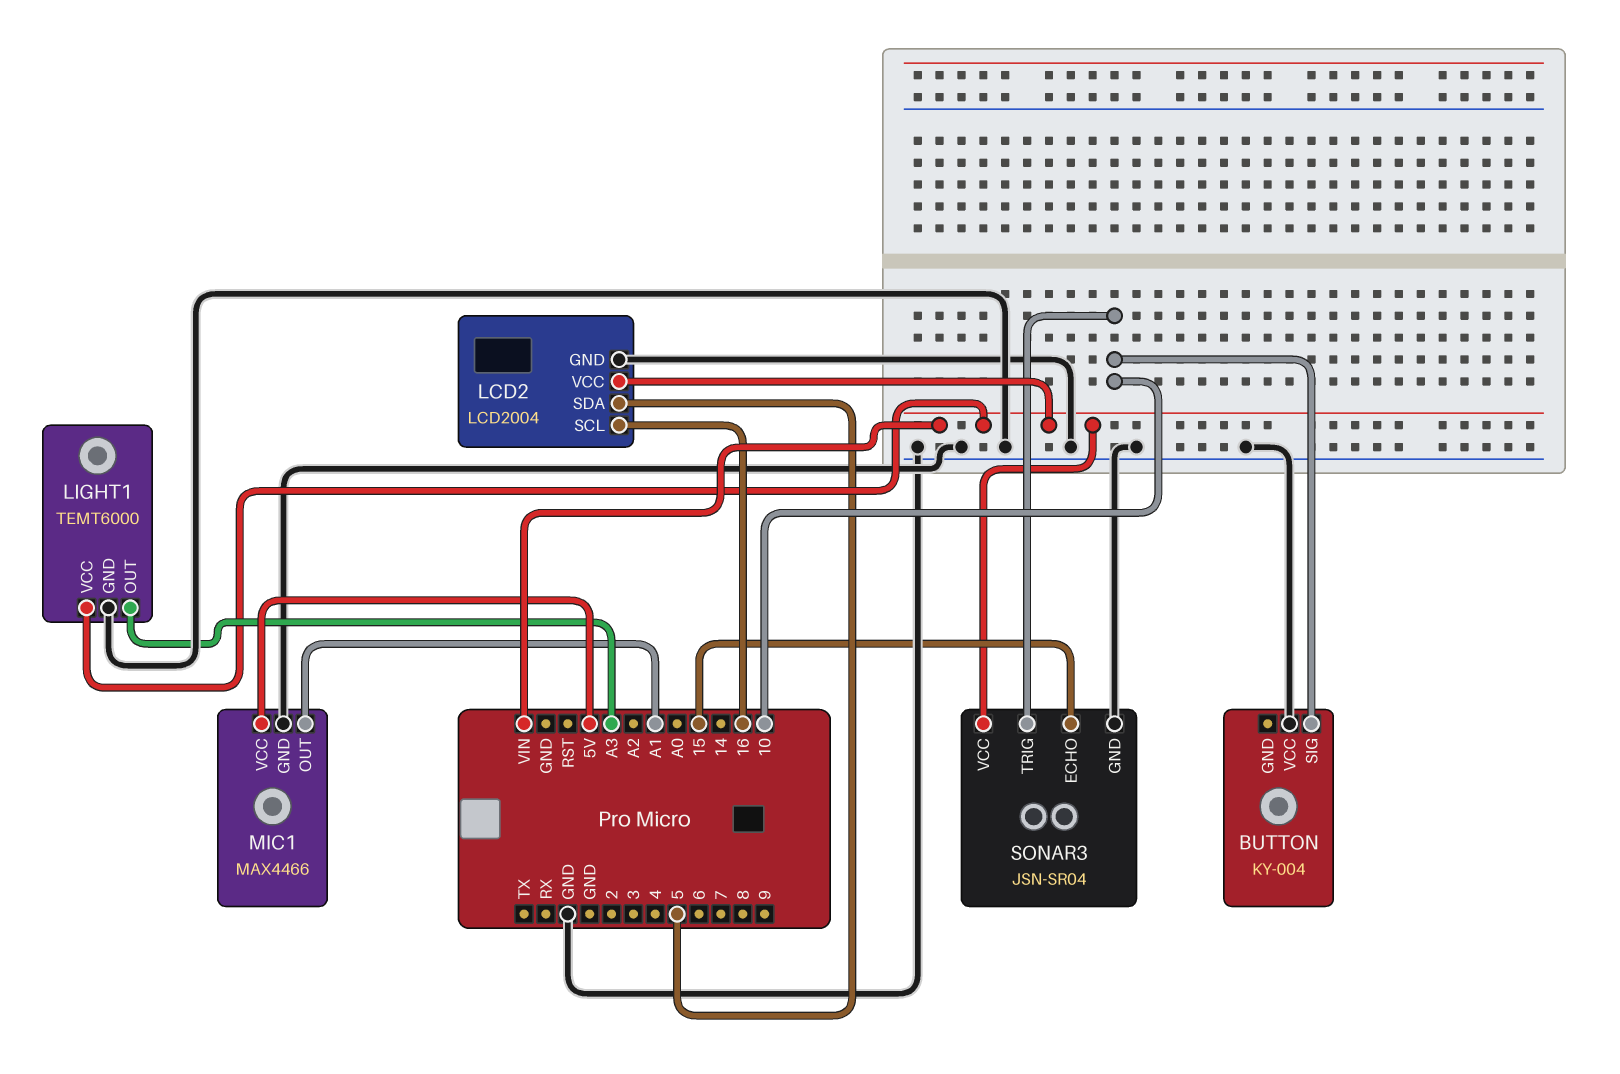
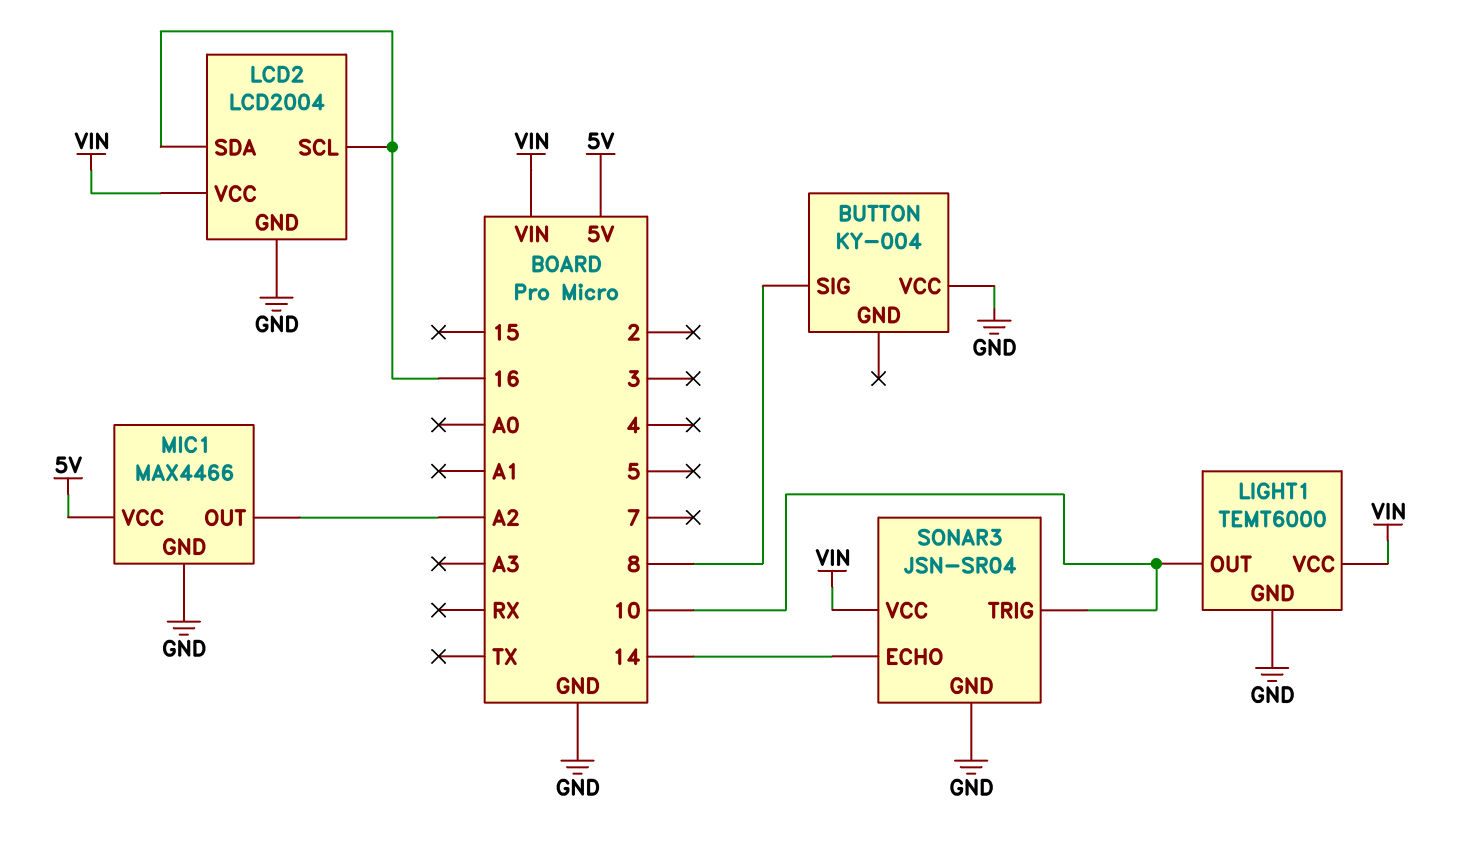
BUTTON pin SIG: 10 -> 8
LCD2 pin SDA: 5 -> 16
LIGHT1 pin OUT: A3 -> 10
MIC1 pin OUT: A1 -> A2
SONAR3 pin ECHO: 15 -> 14

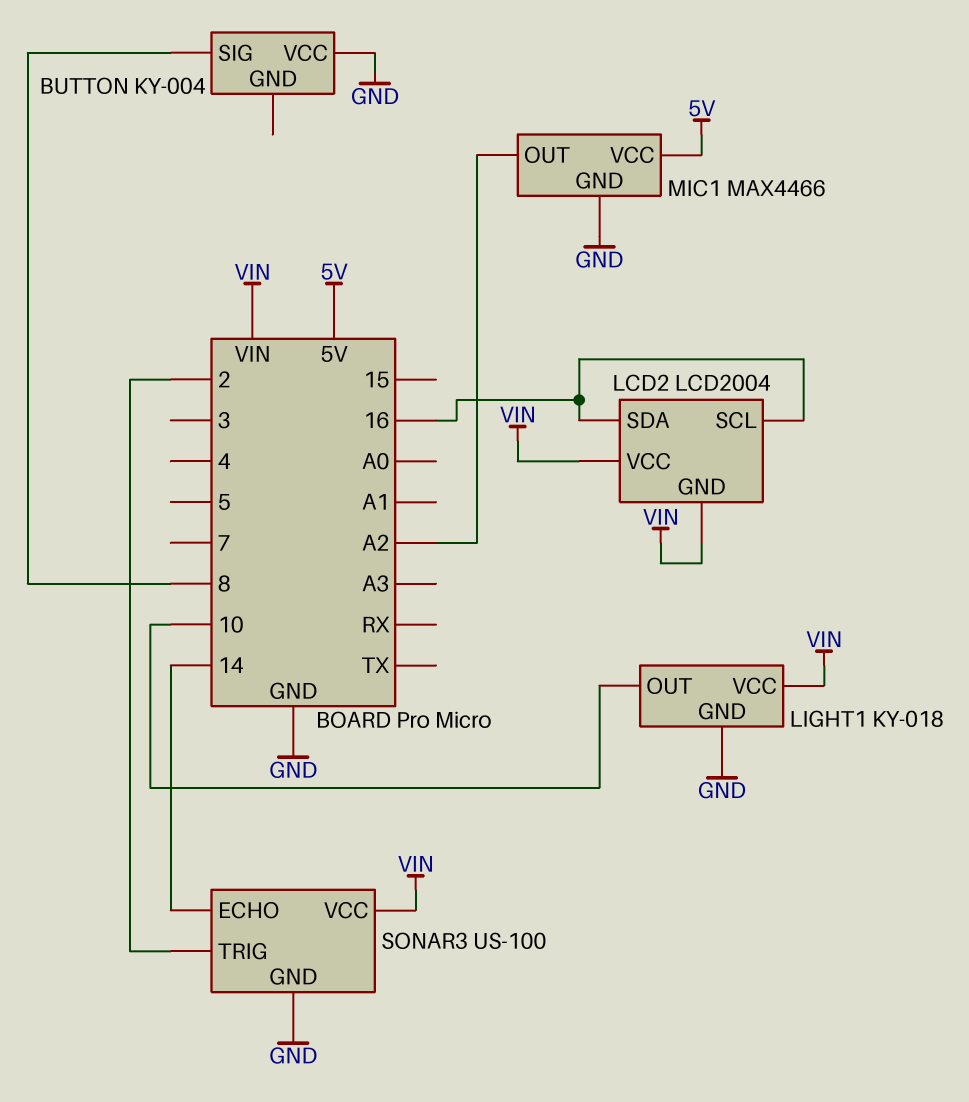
LCD2 pin GND: GND -> VIN
LIGHT1: TEMT6000 -> KY-018
SONAR3: JSN-SR04 -> US-100
SONAR3 pin TRIG: 10 -> 2

